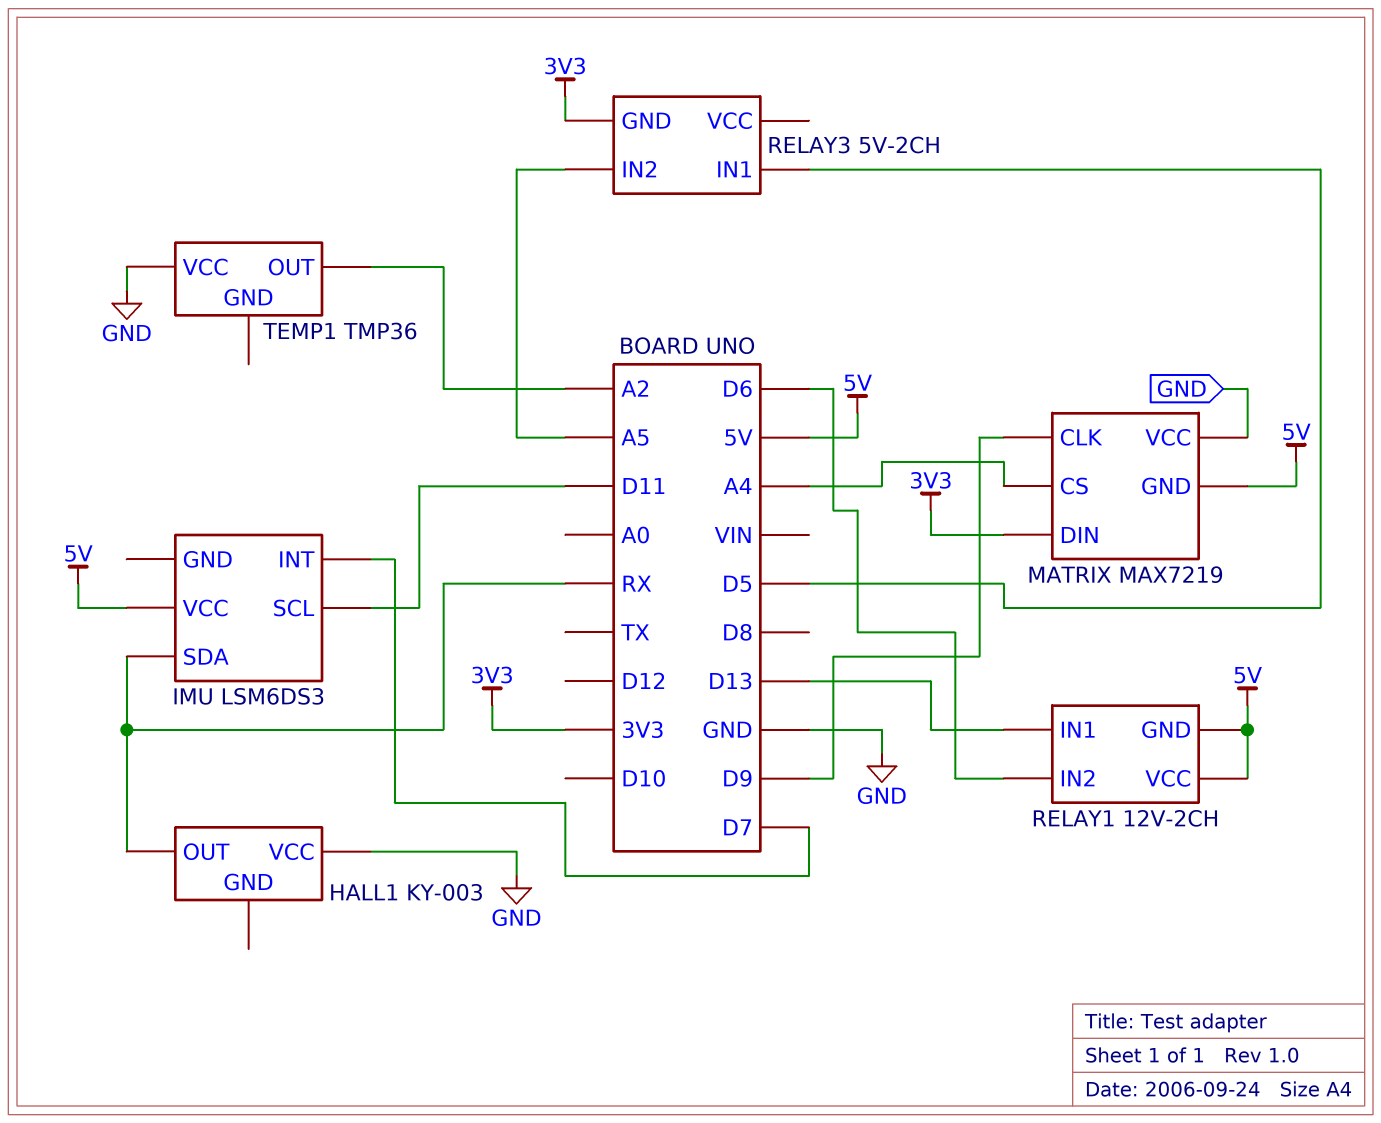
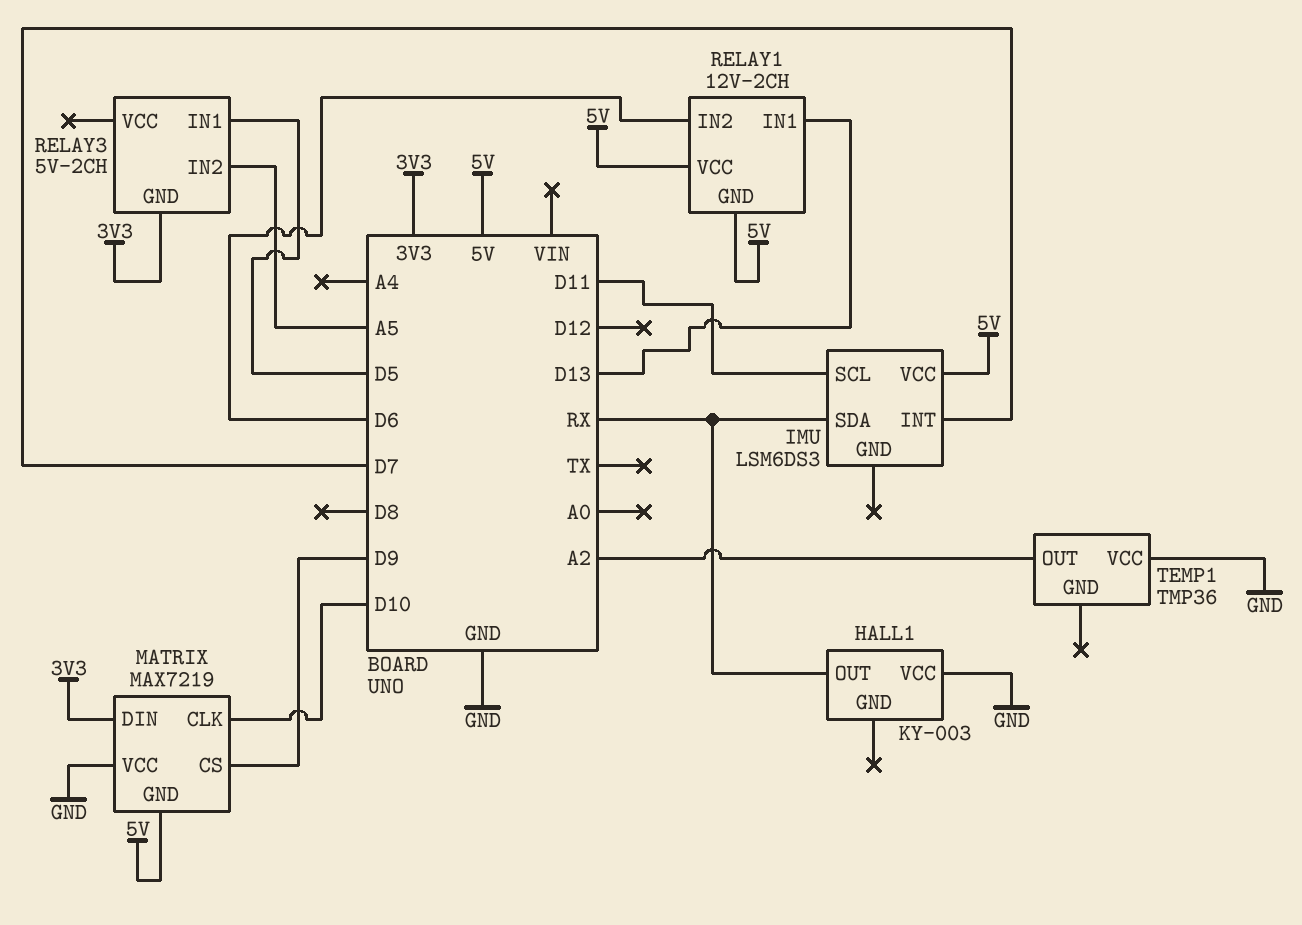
MATRIX pin CLK: D9 -> D10
MATRIX pin CS: A4 -> D9

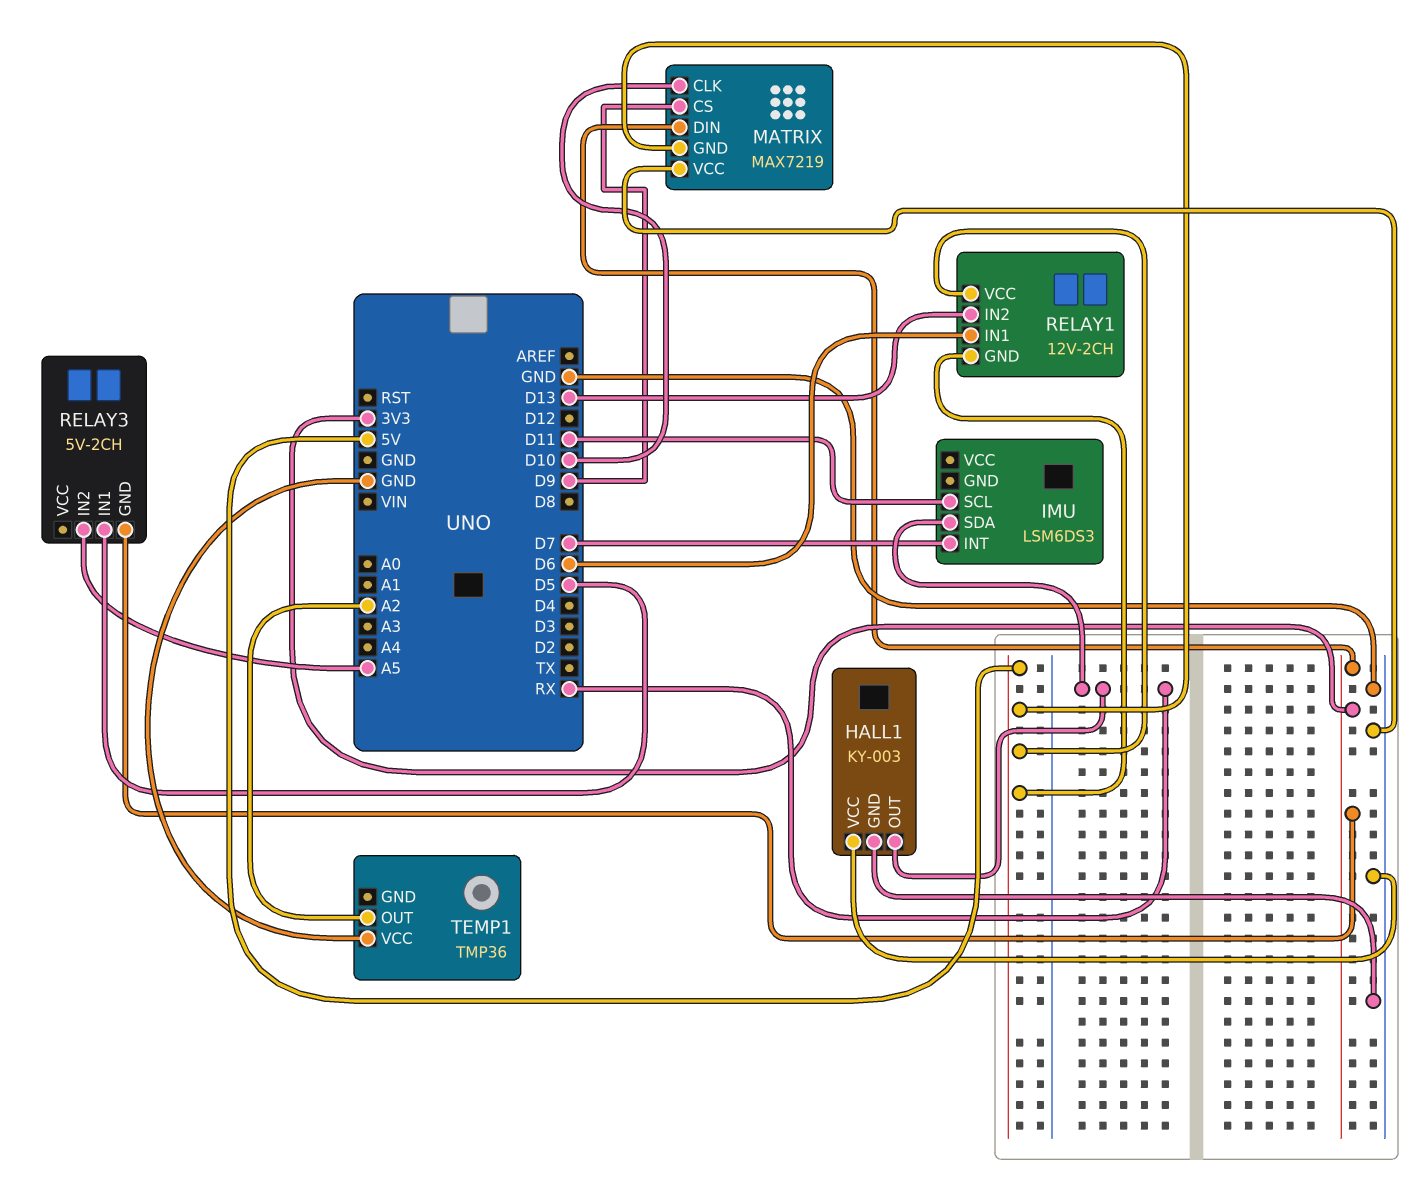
HALL1 pin GND: none -> GND
IMU pin VCC: 5V -> none
RELAY1 pin IN1: D13 -> D6
RELAY1 pin IN2: D6 -> D13

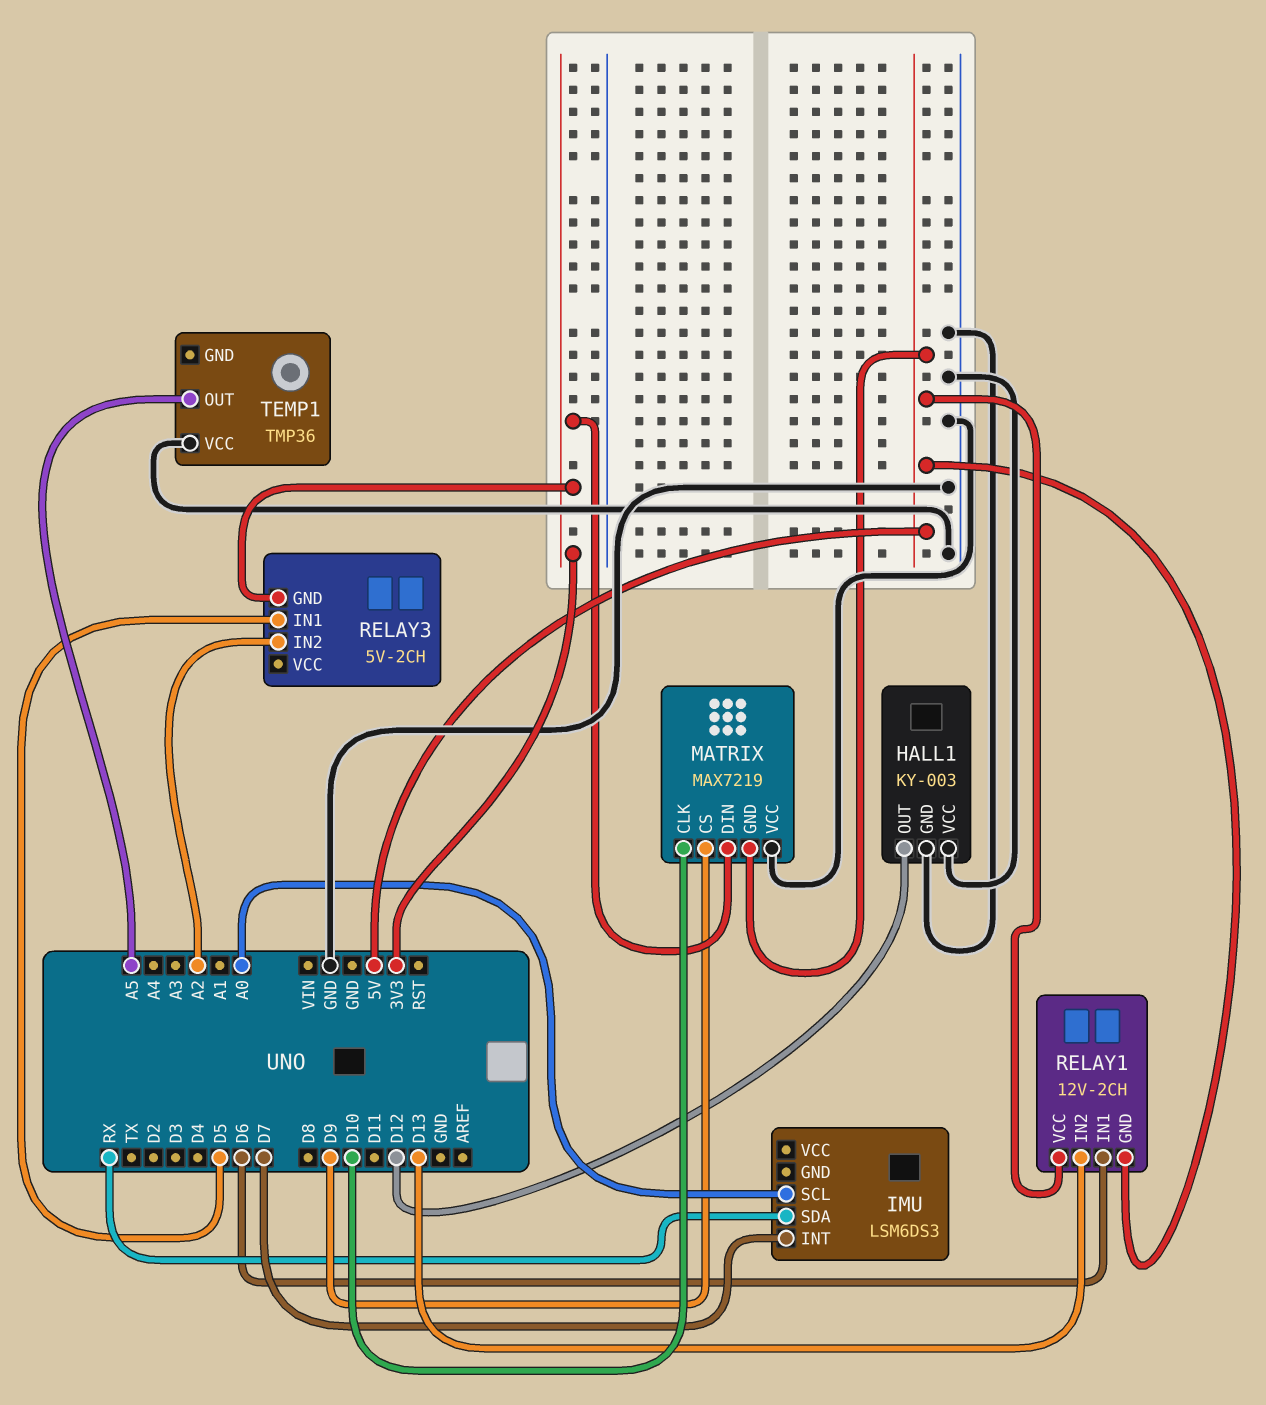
HALL1 pin OUT: RX -> D12
IMU pin SCL: D11 -> A0
RELAY3 pin IN2: A5 -> A2
TEMP1 pin OUT: A2 -> A5

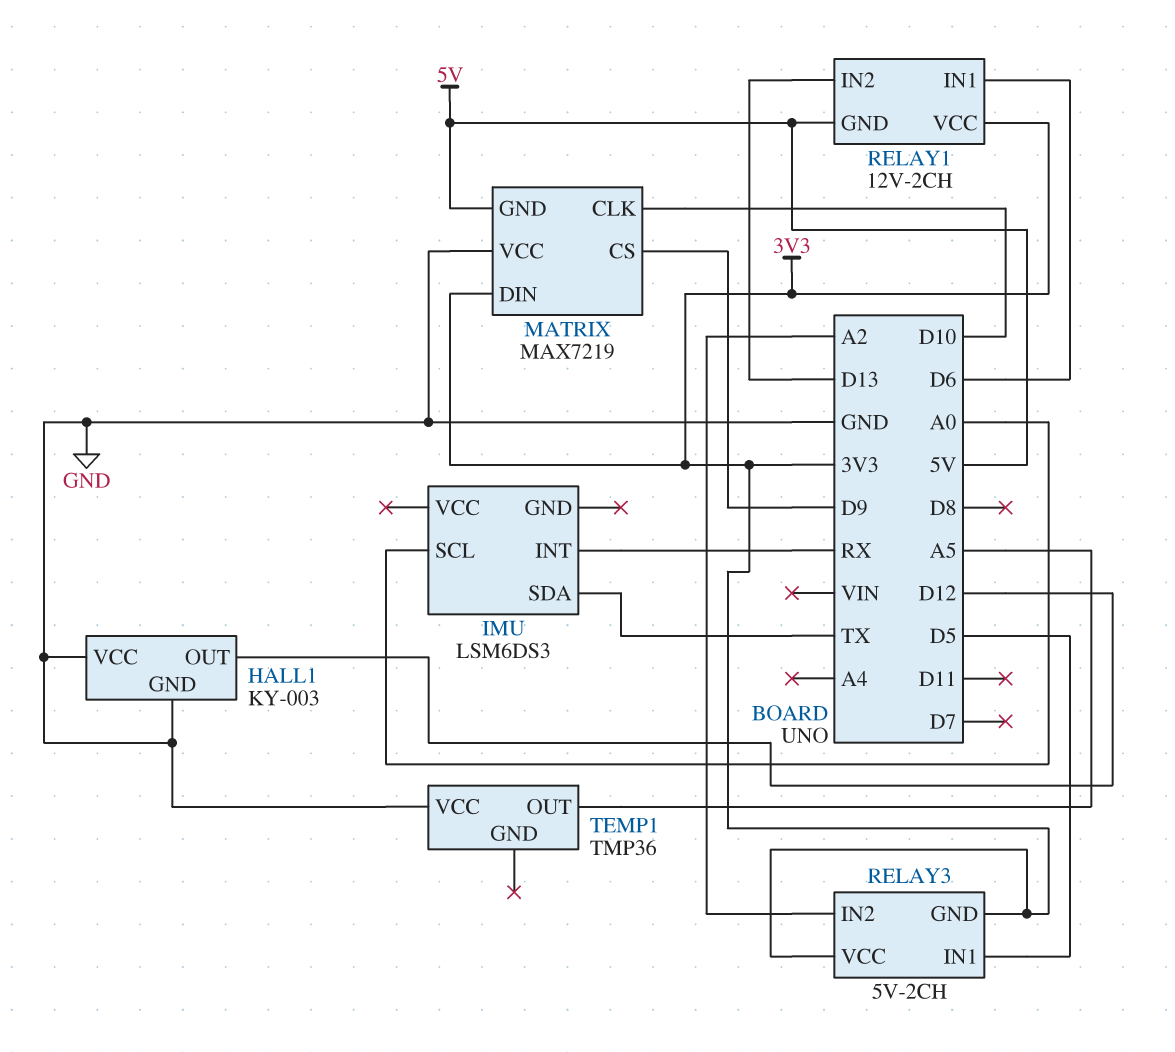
IMU pin INT: D7 -> RX
IMU pin SDA: RX -> TX
RELAY1 pin VCC: 5V -> 3V3
RELAY3 pin VCC: none -> 3V3

